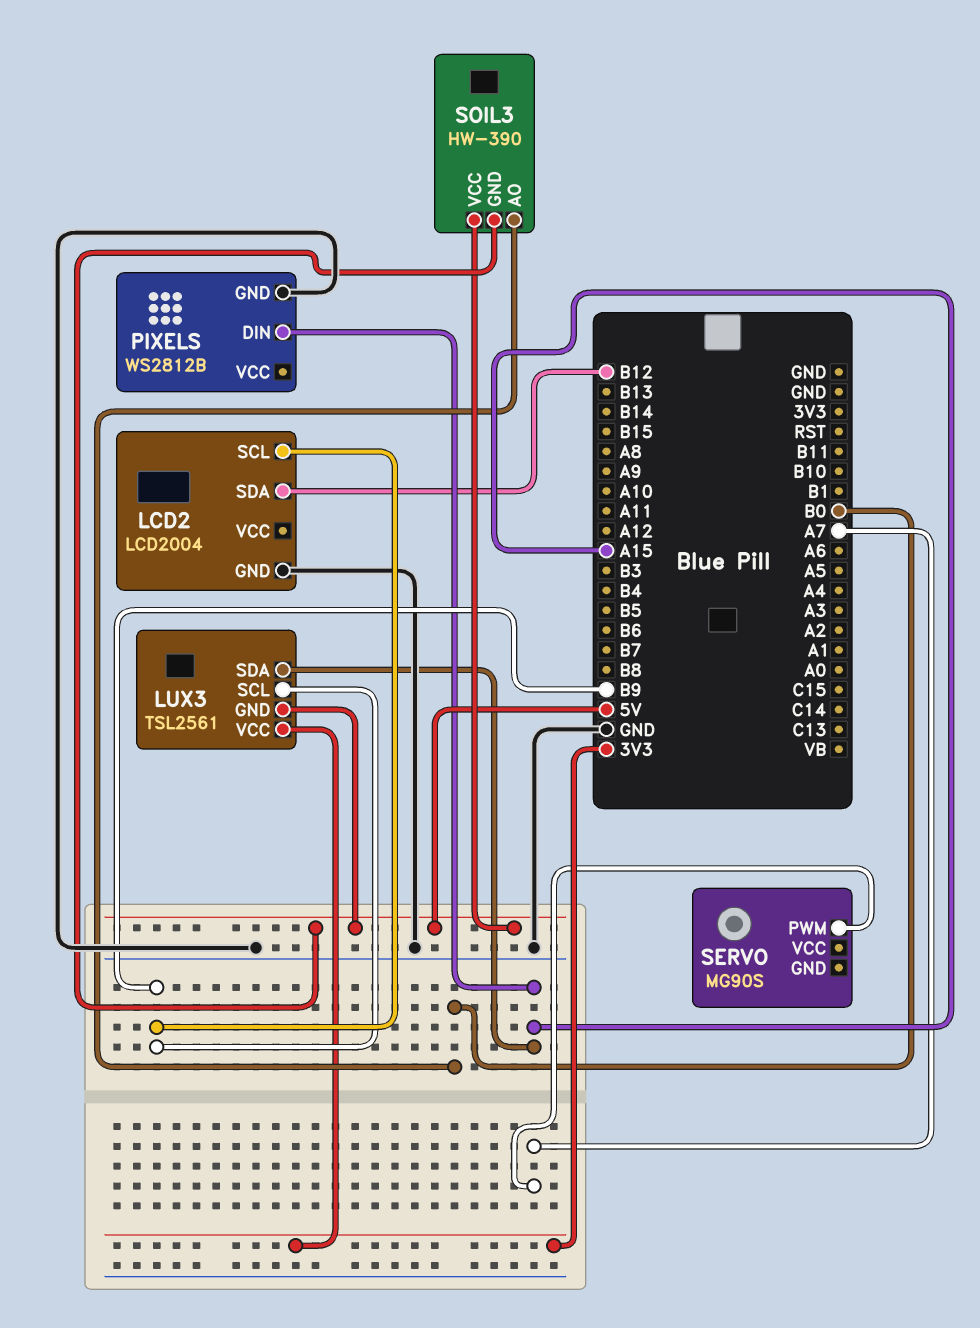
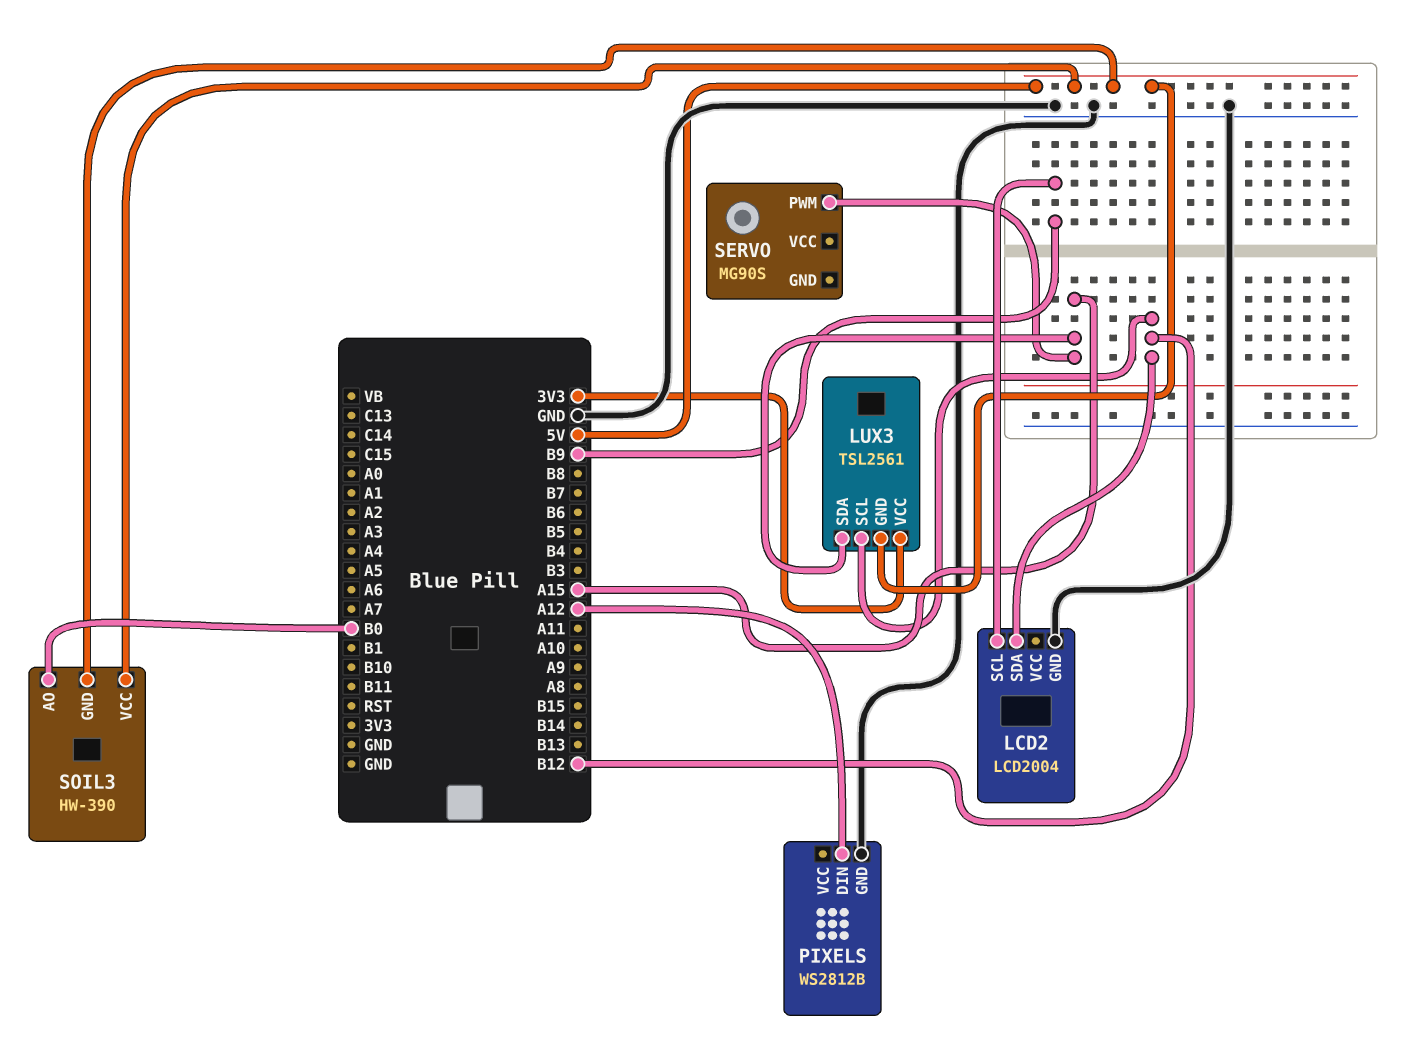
LUX3 pin SCL: B9 -> B12
PIXELS pin DIN: A15 -> A12
SERVO pin PWM: A7 -> A15

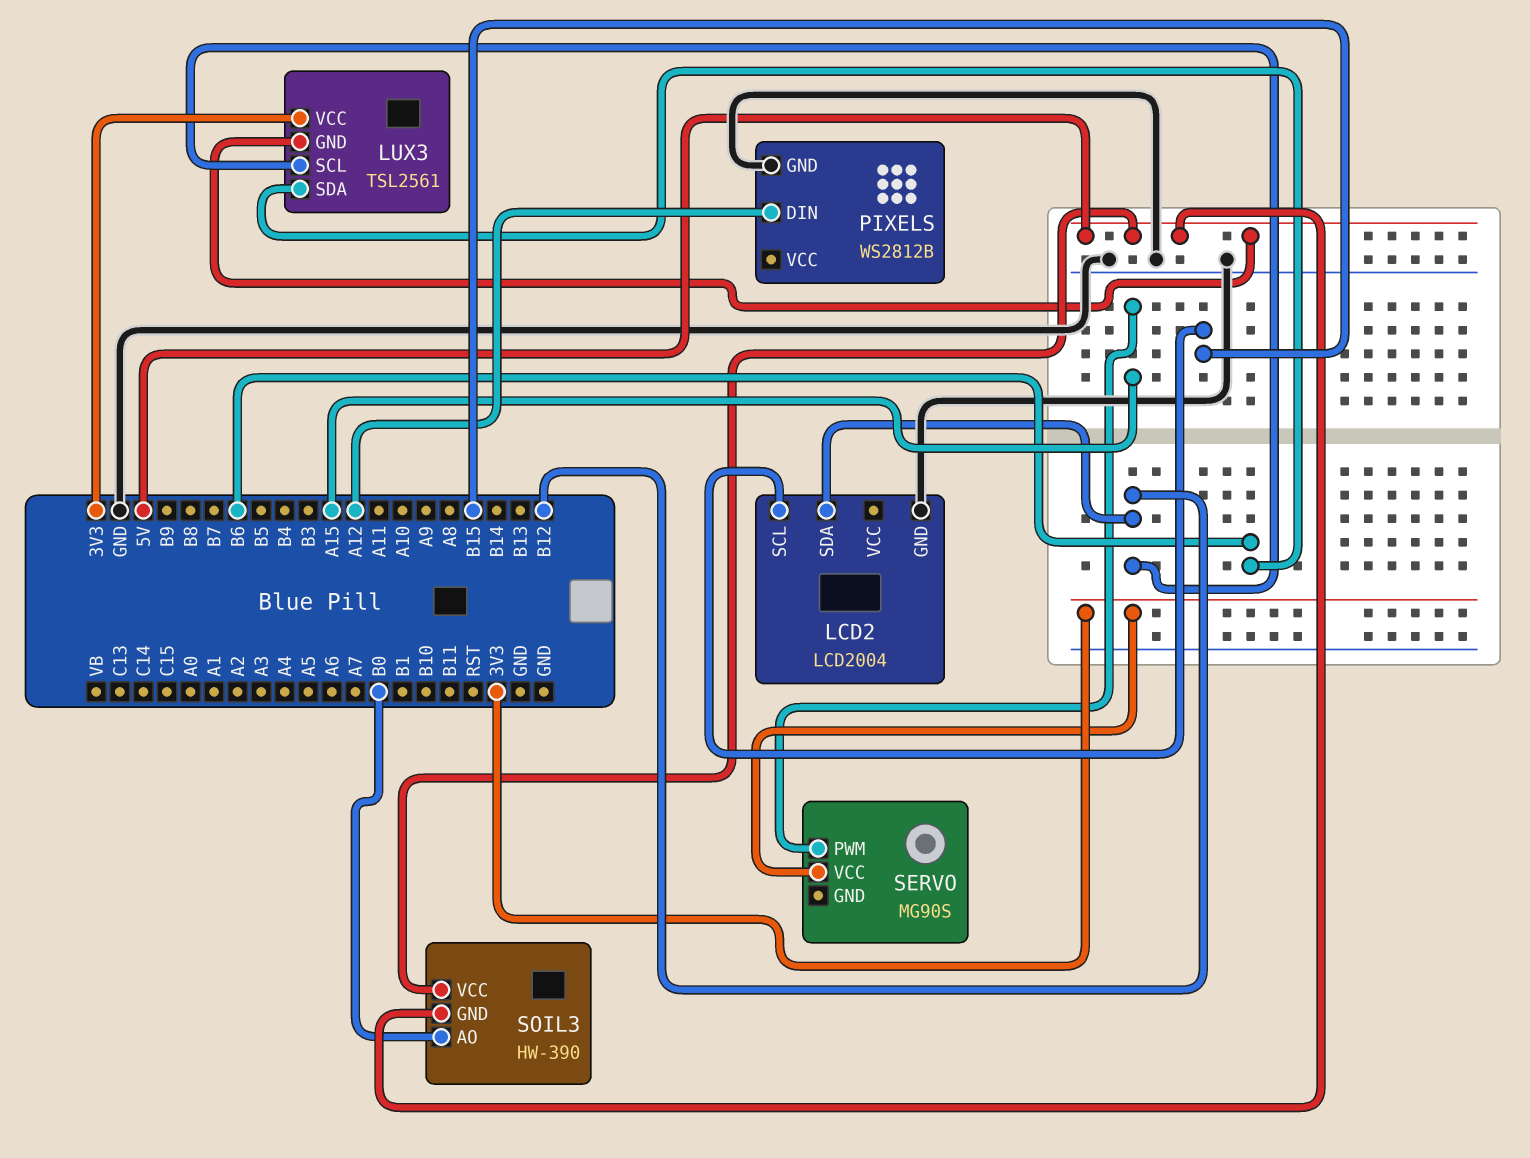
LCD2 pin SCL: B9 -> B15
LUX3 pin SDA: A15 -> B6
SERVO pin VCC: none -> 3V3

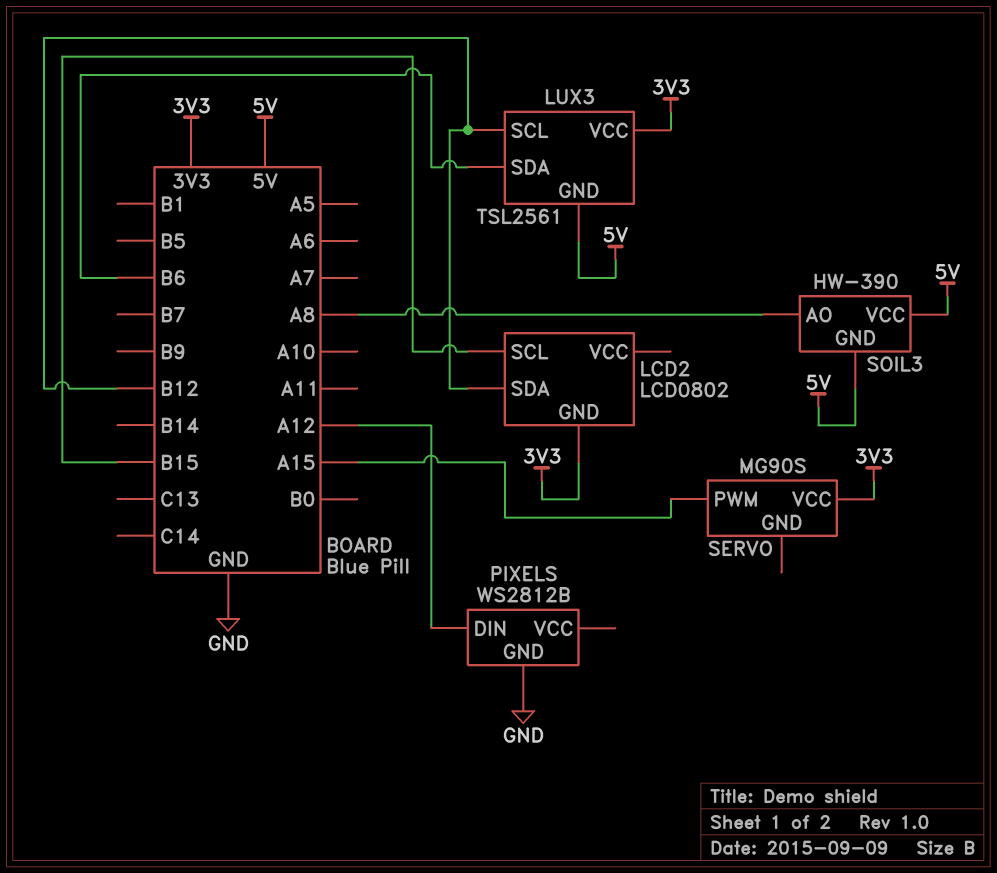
LCD2: LCD2004 -> LCD0802
LCD2 pin GND: GND -> 3V3
SOIL3 pin AO: B0 -> A8

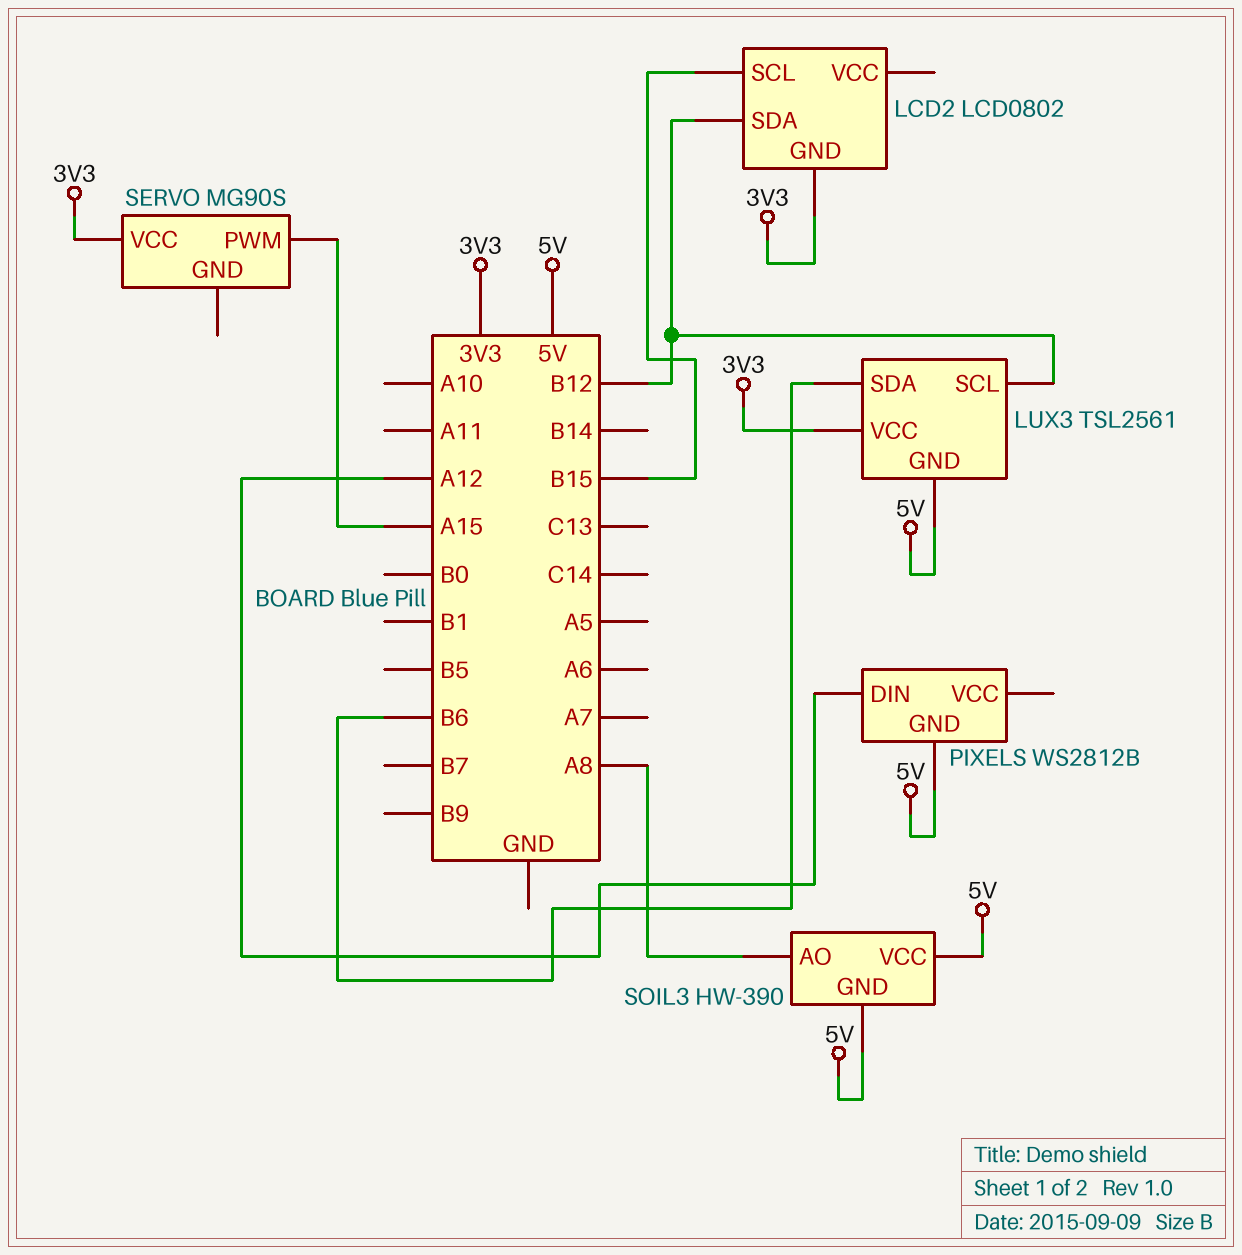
PIXELS pin GND: GND -> 5V

